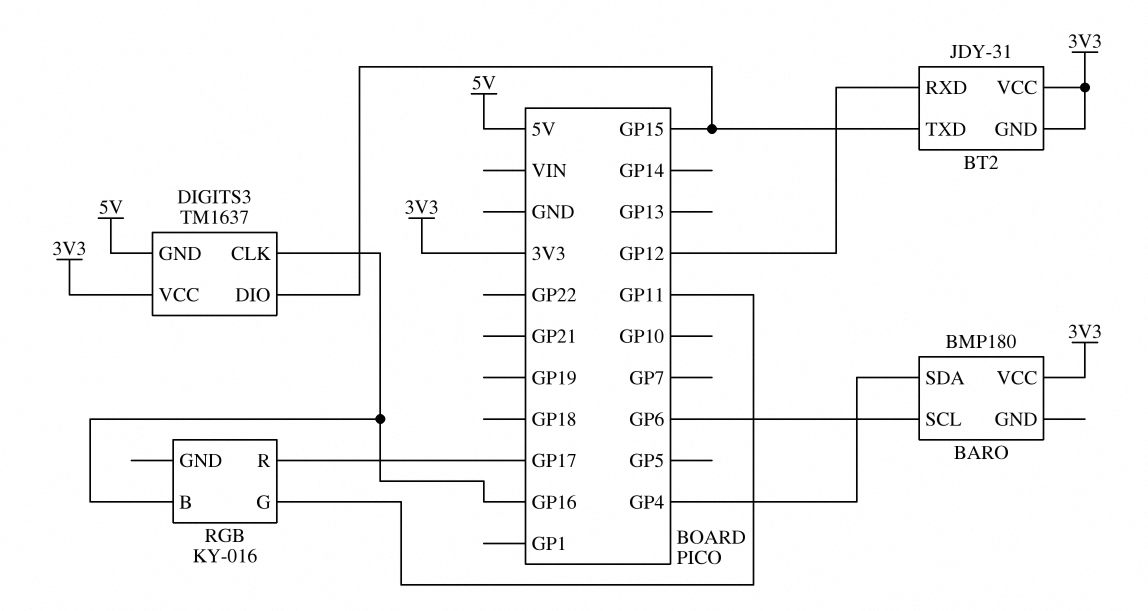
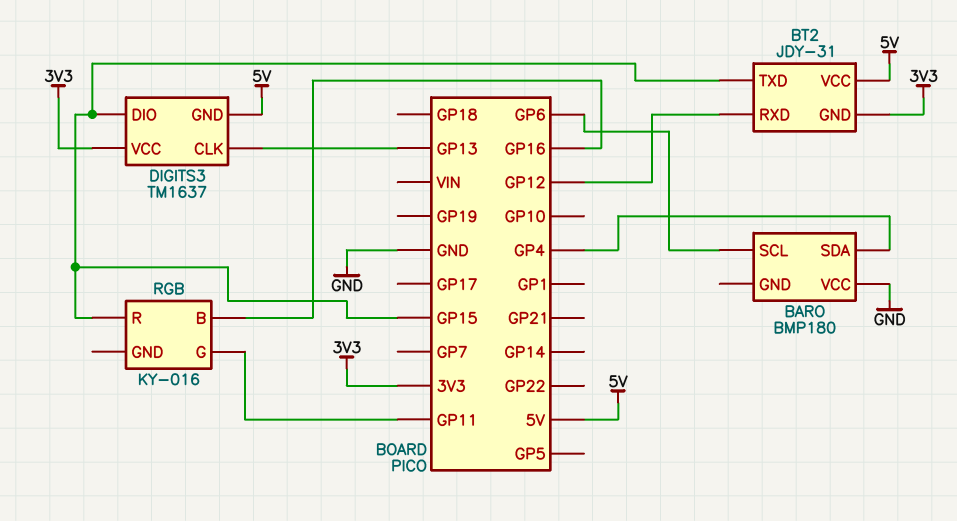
BARO pin VCC: 3V3 -> GND
BT2 pin VCC: 3V3 -> 5V
DIGITS3 pin CLK: GP16 -> GP13
RGB pin R: GP17 -> GP15

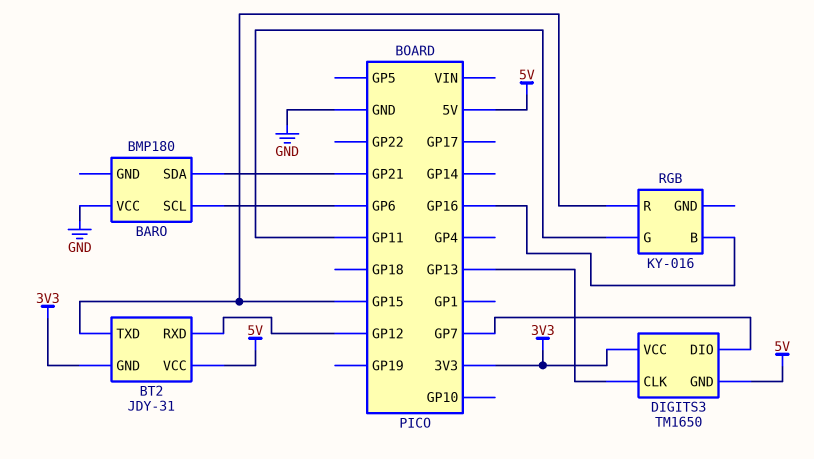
BARO pin SDA: GP4 -> GP21
DIGITS3: TM1637 -> TM1650
DIGITS3 pin DIO: GP15 -> GP7

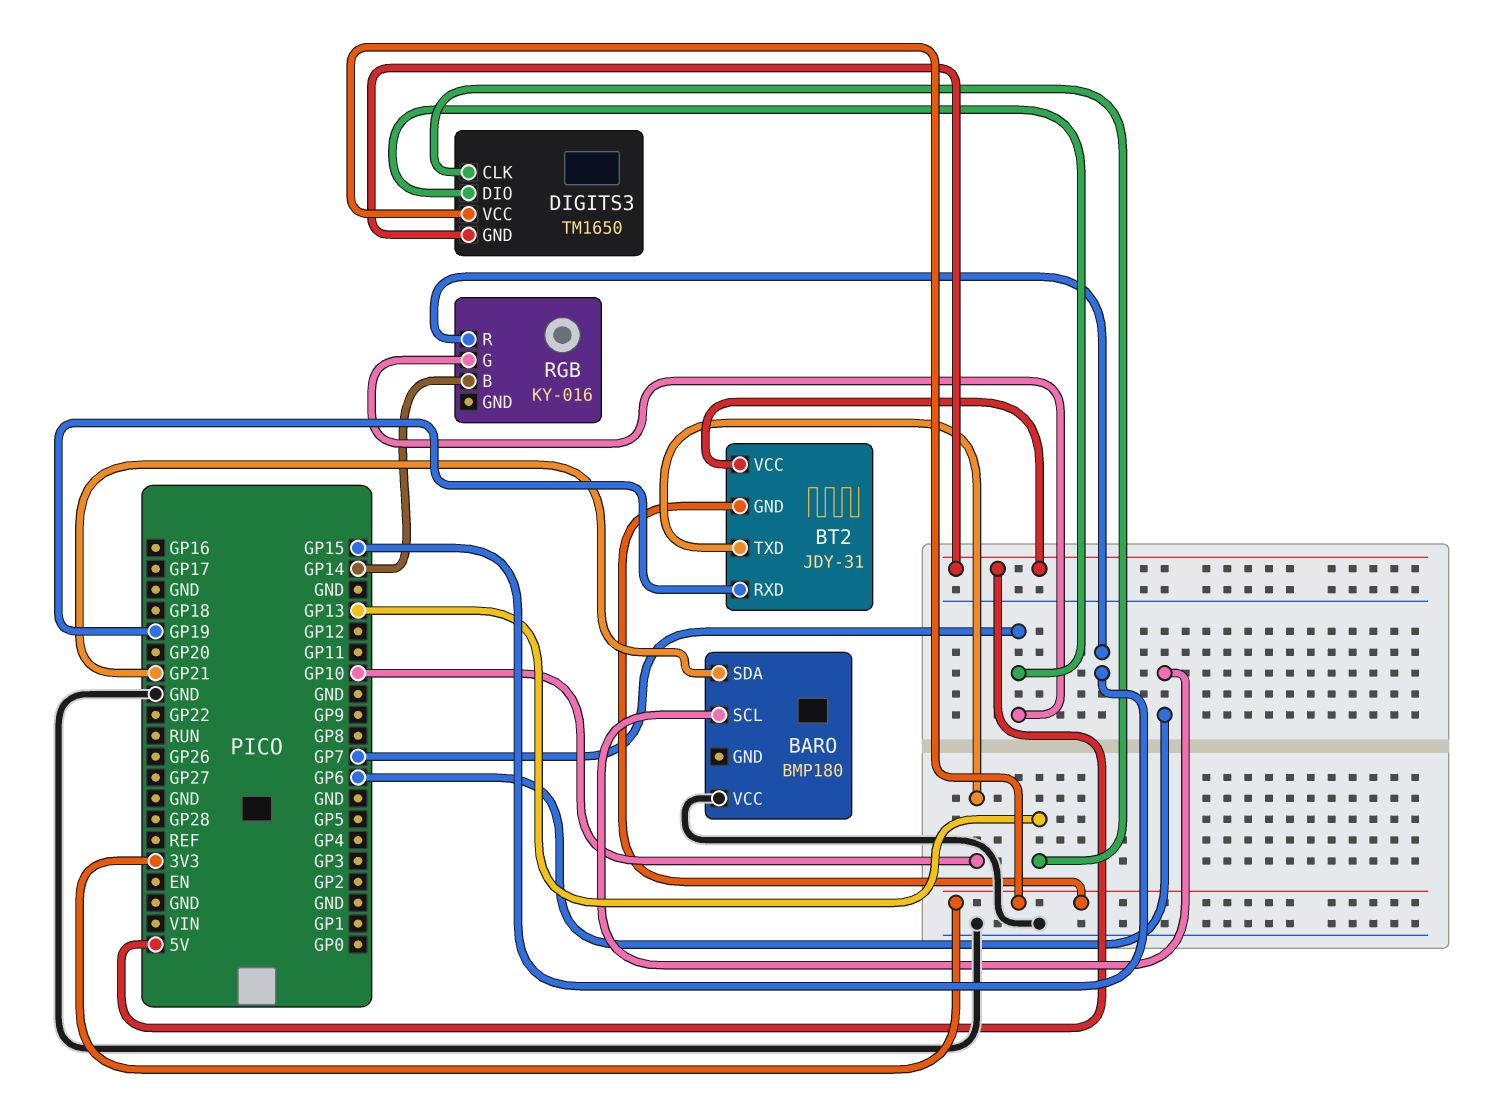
BT2 pin RXD: GP12 -> GP19
BT2 pin TXD: GP15 -> GP10
RGB pin B: GP16 -> GP14
RGB pin G: GP11 -> GP7

